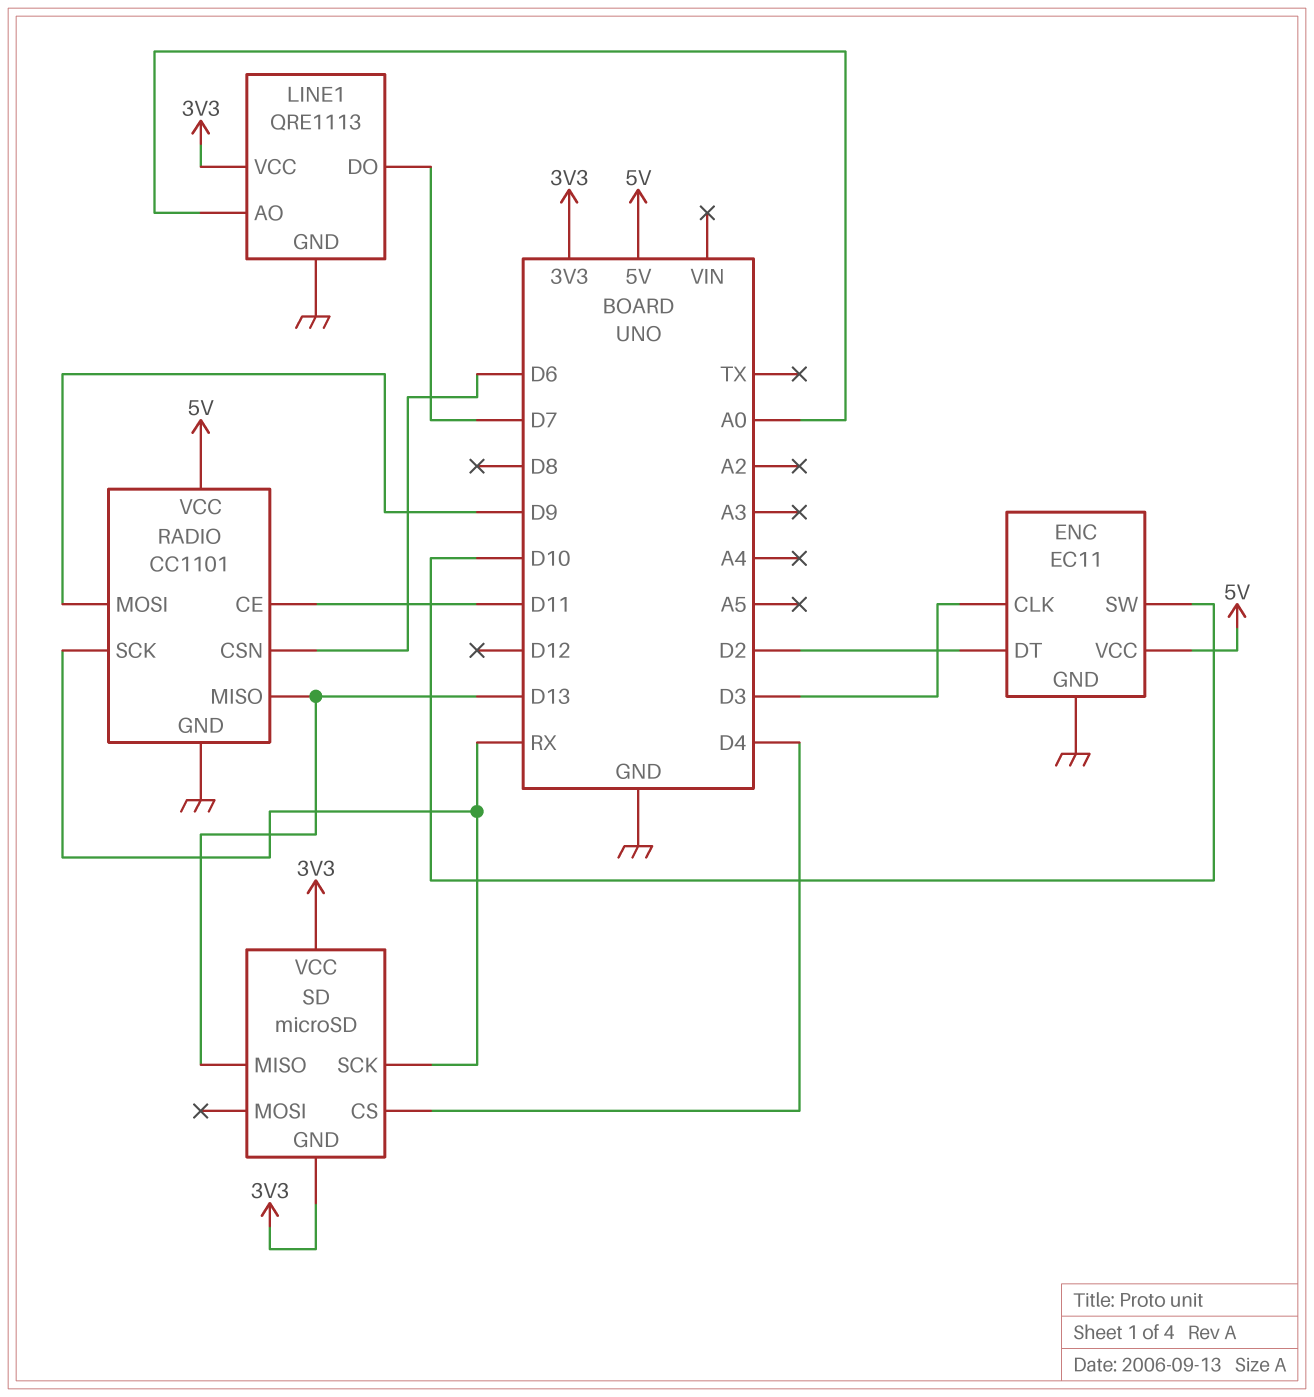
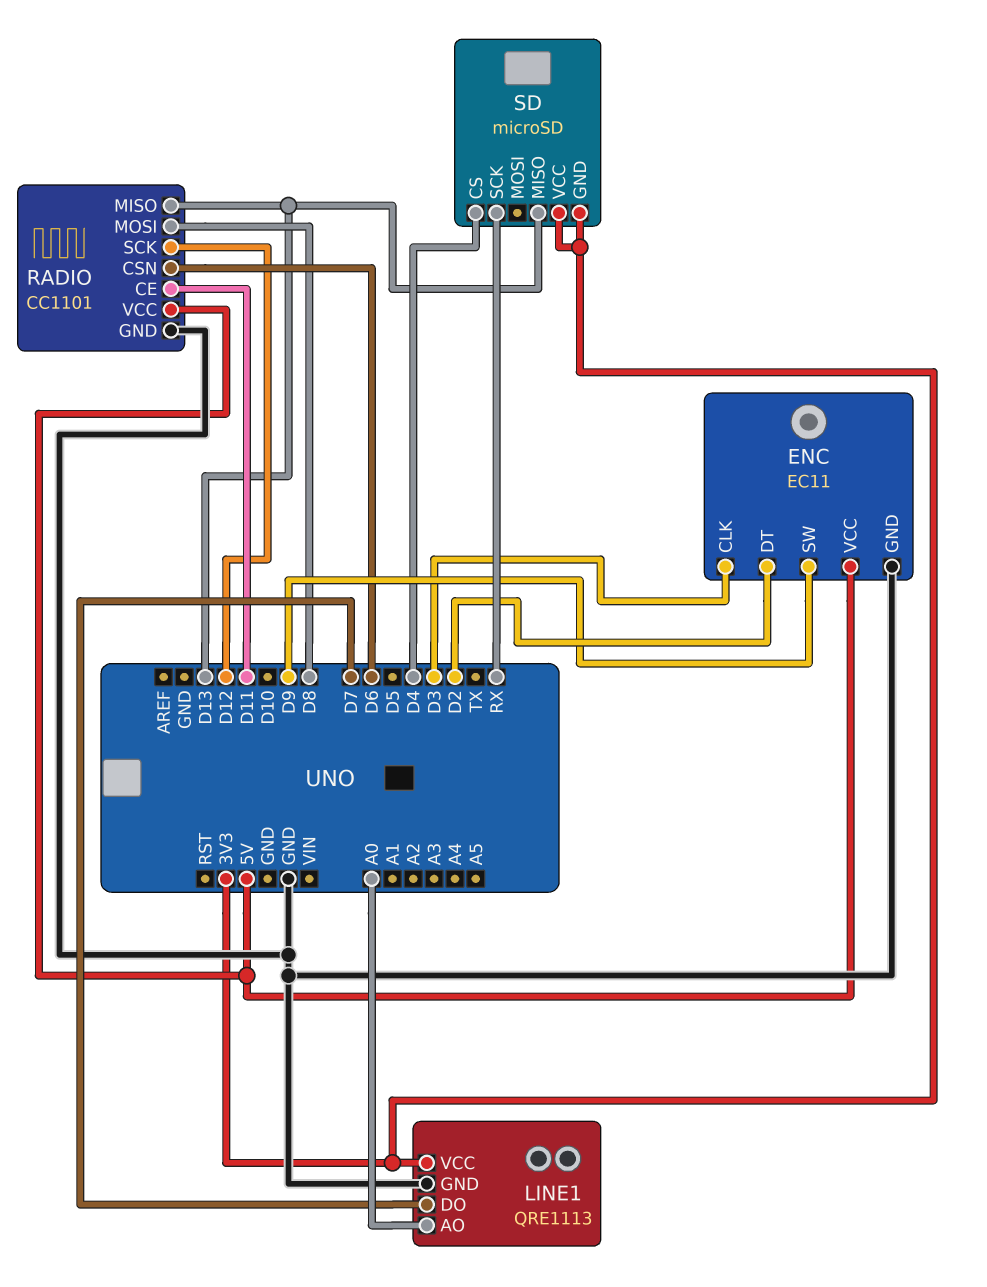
ENC pin SW: D10 -> D9
RADIO pin MOSI: D9 -> D8
RADIO pin SCK: RX -> D12

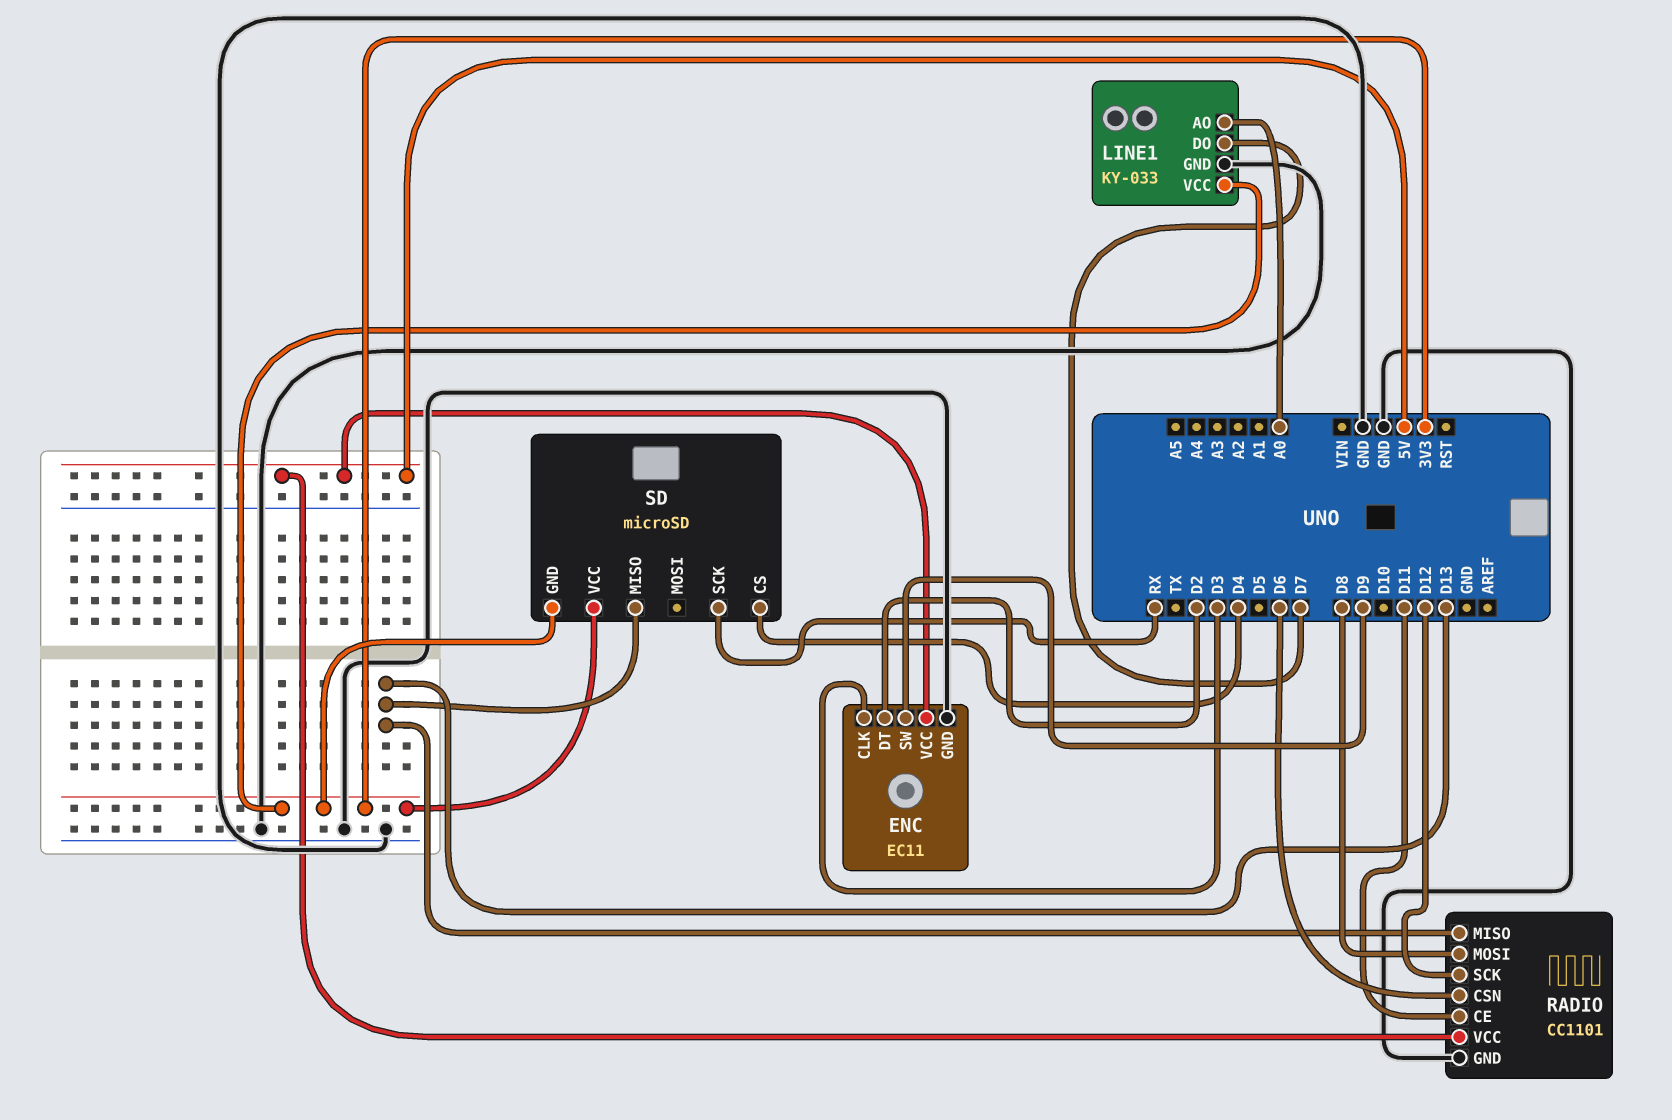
LINE1: QRE1113 -> KY-033

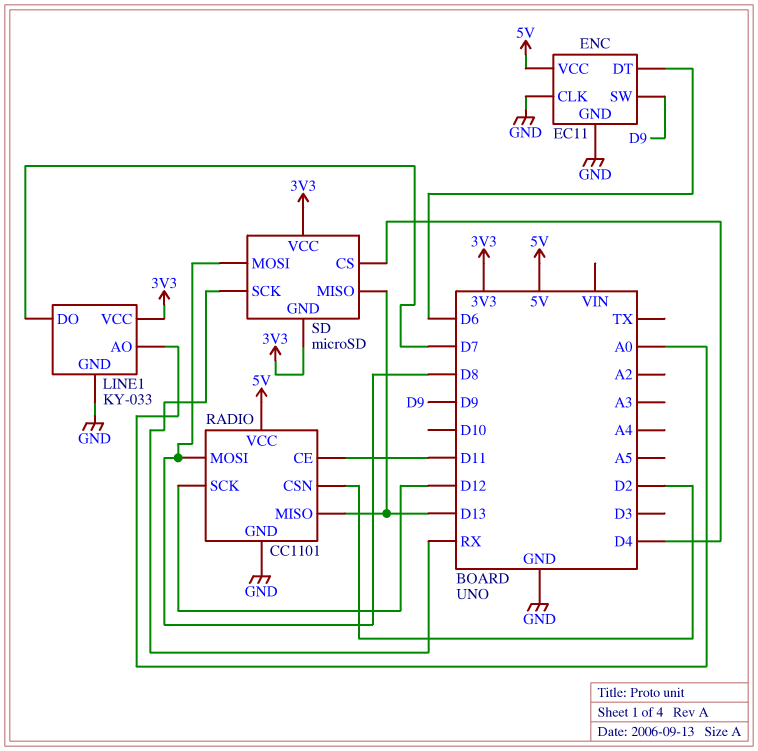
ENC pin CLK: D3 -> GND
ENC pin DT: D2 -> D6
RADIO pin CSN: D6 -> D2
SD pin MOSI: none -> D8

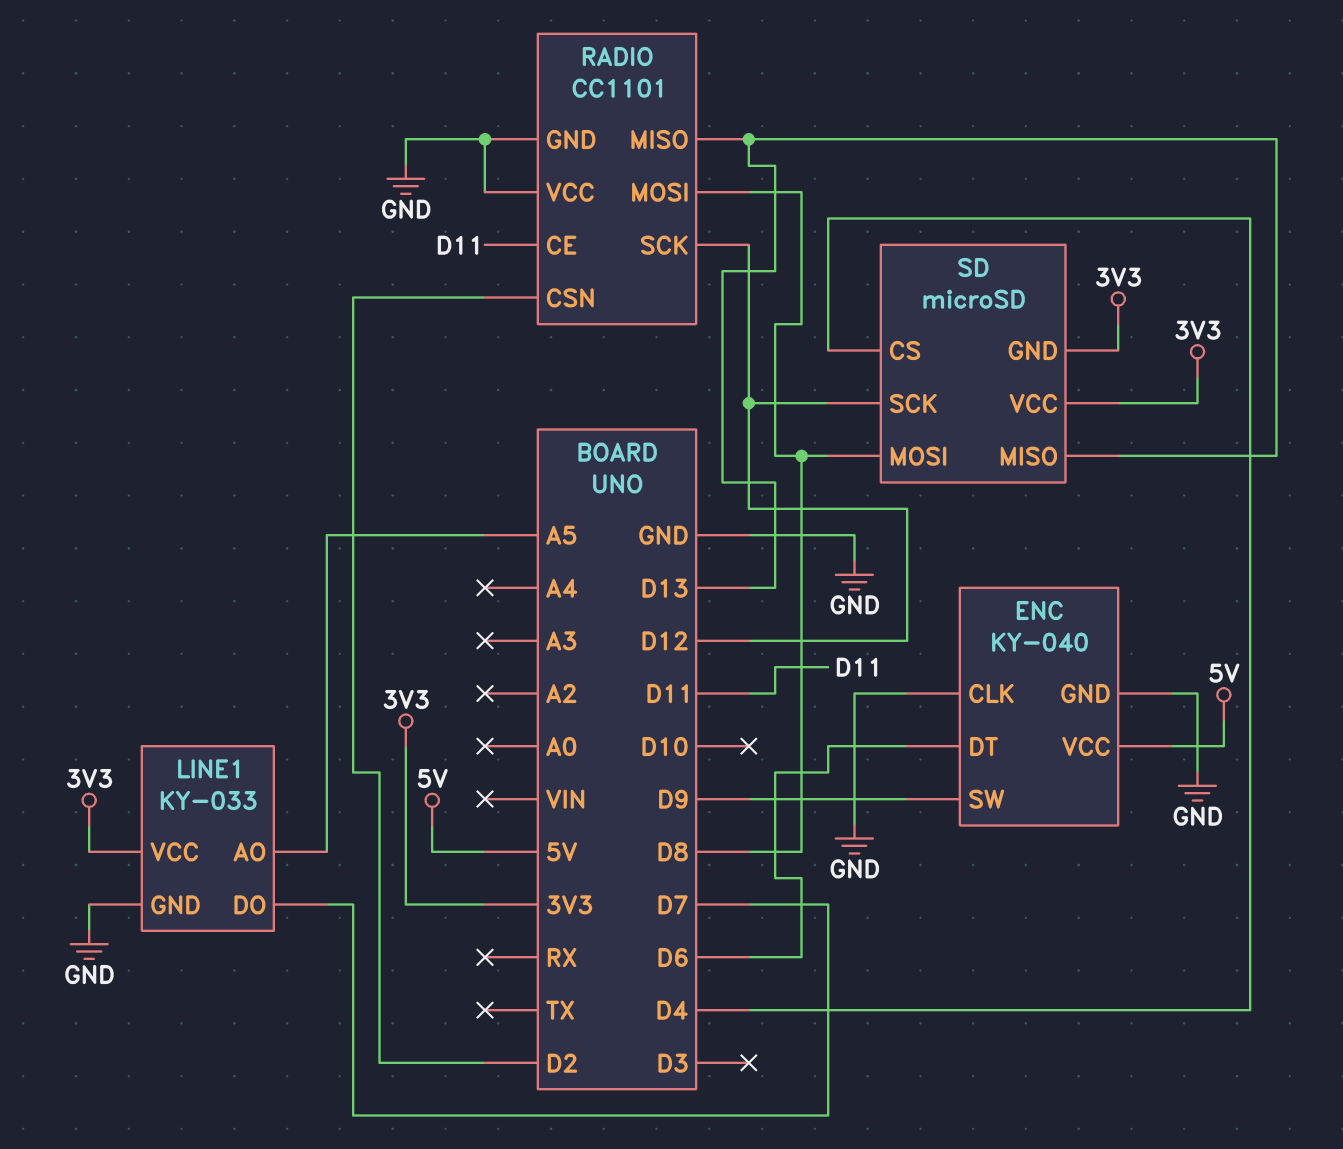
ENC: EC11 -> KY-040
LINE1 pin AO: A0 -> A5
RADIO pin VCC: 5V -> GND
SD pin SCK: RX -> D12

